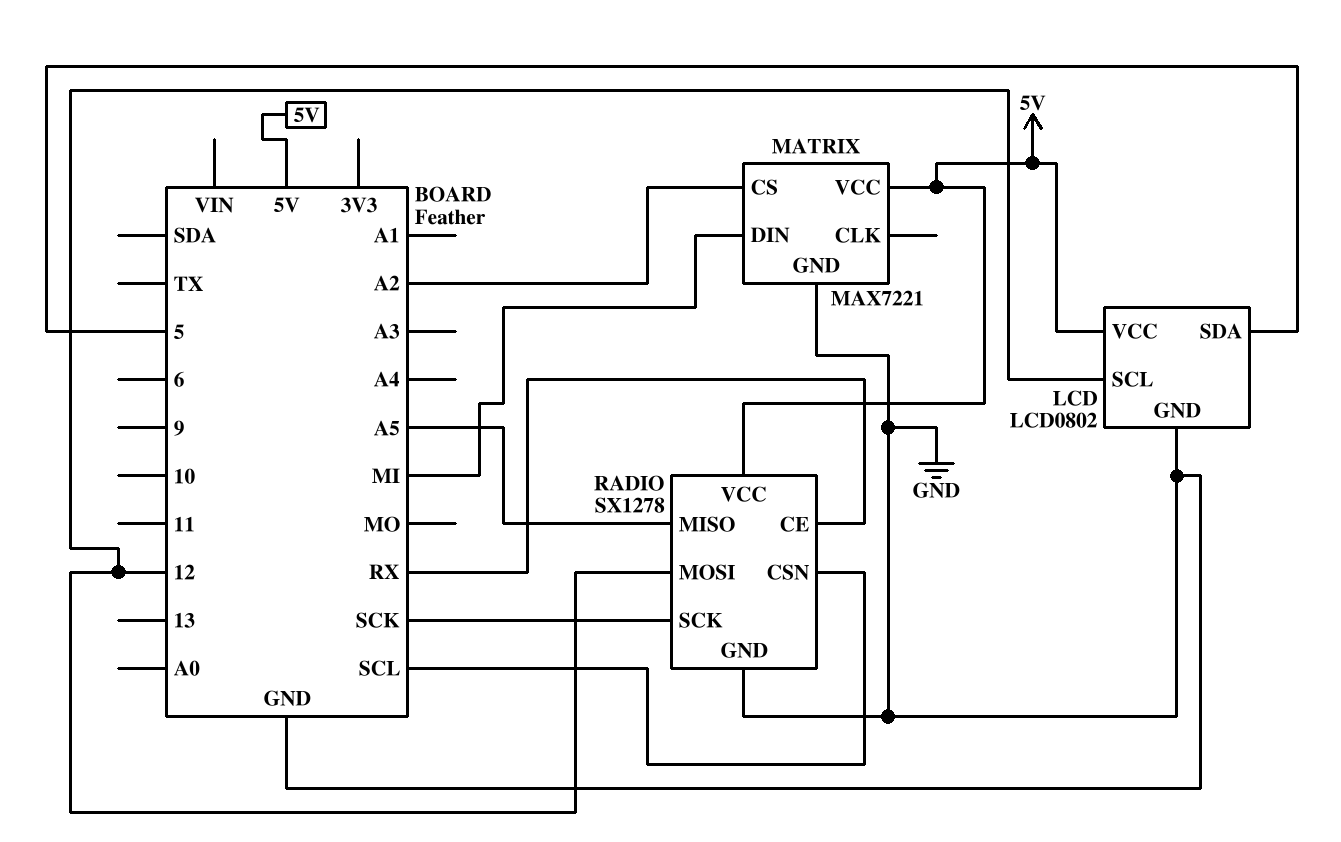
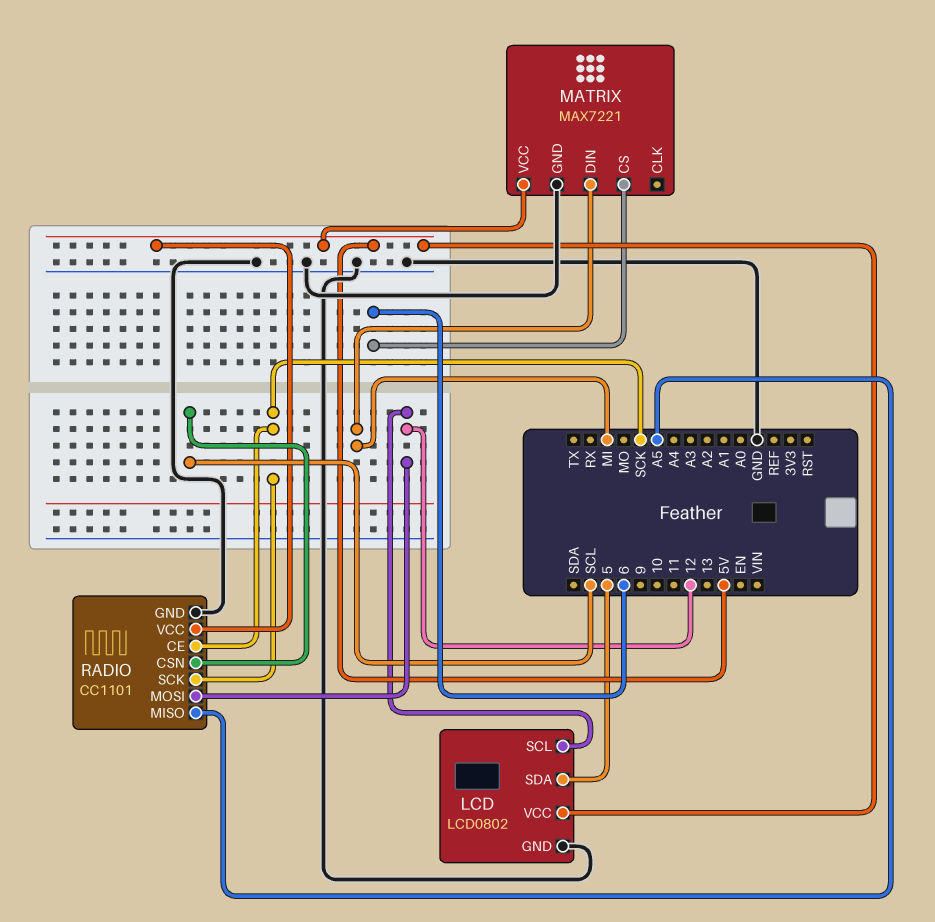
MATRIX pin CS: A2 -> 6
RADIO: SX1278 -> CC1101
RADIO pin CE: RX -> SCK

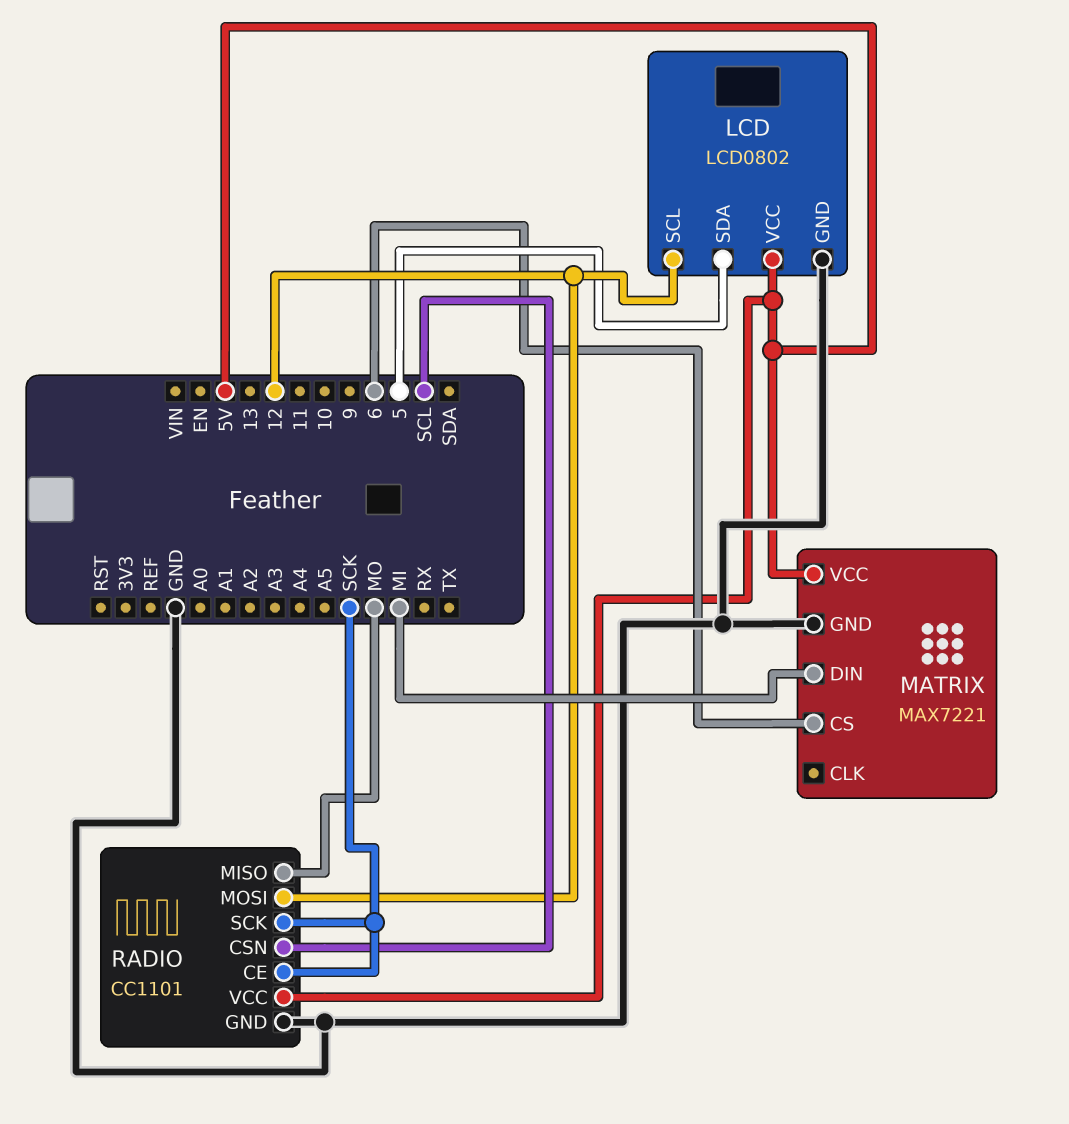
RADIO pin MISO: A5 -> MO

